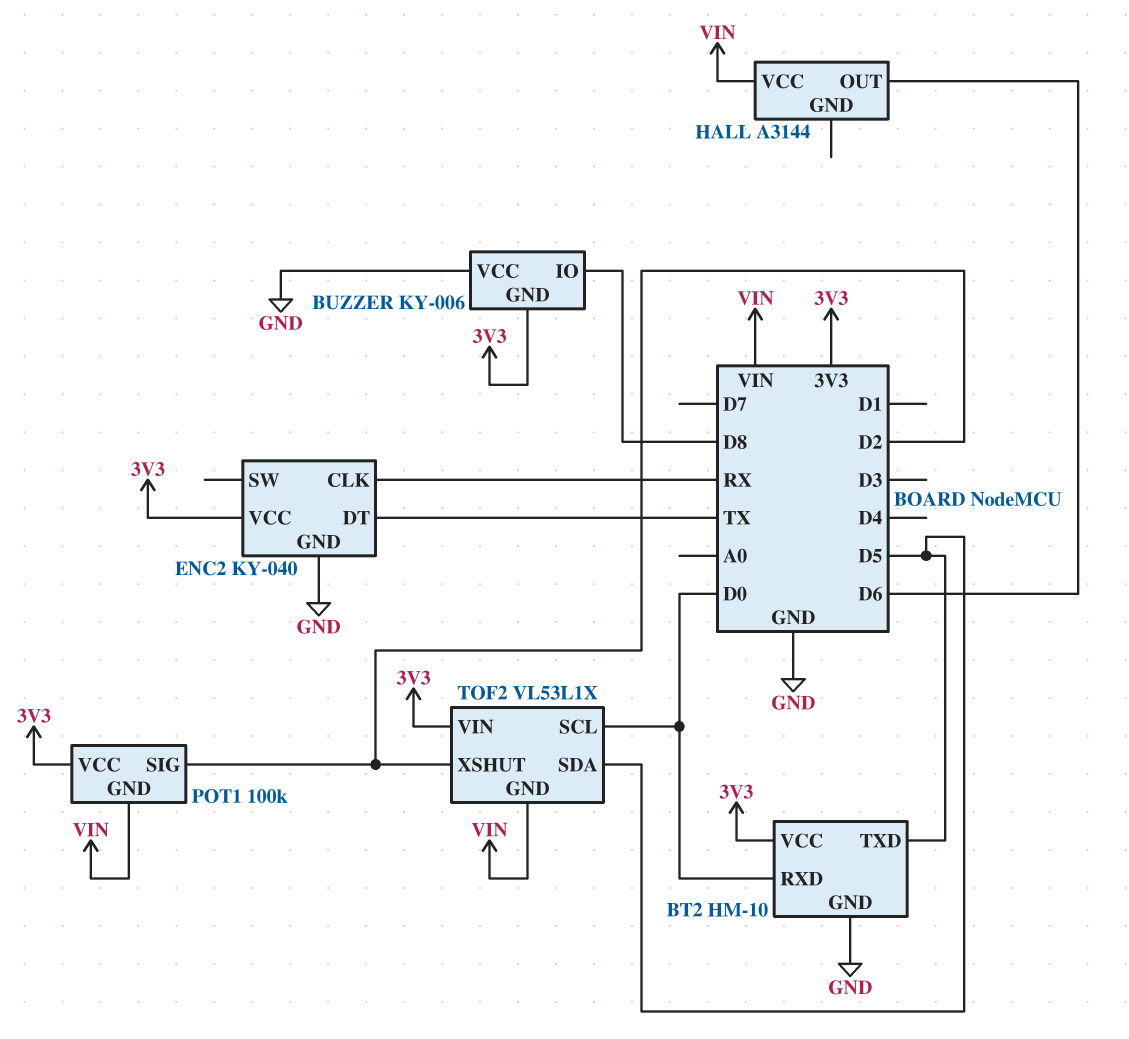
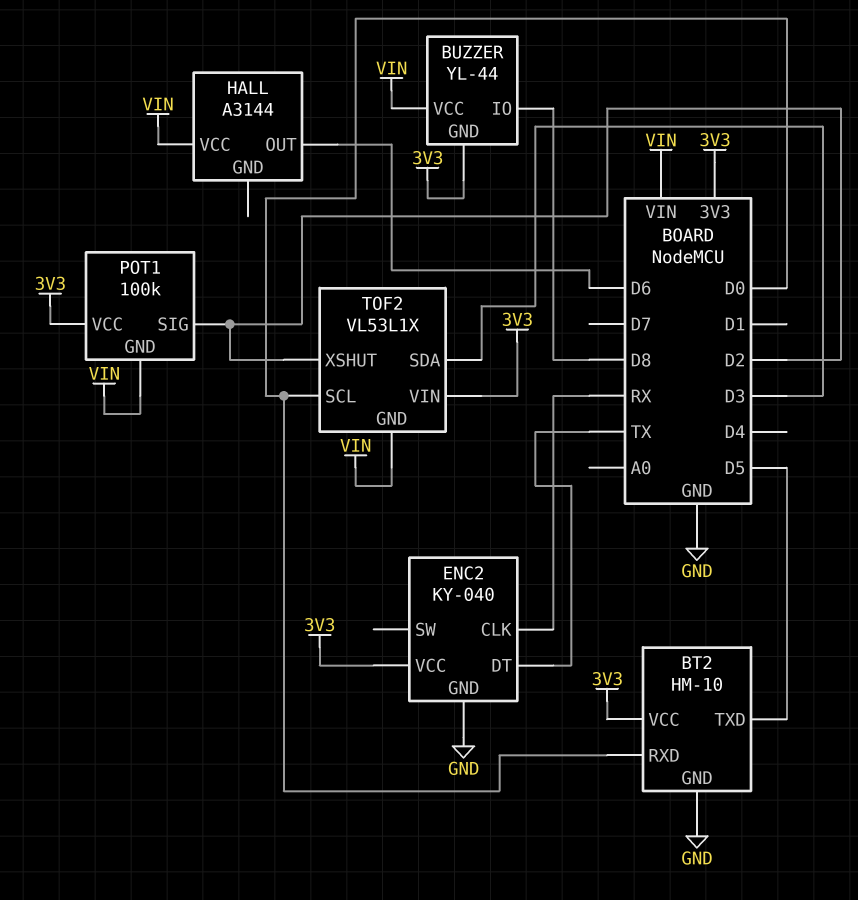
BUZZER: KY-006 -> YL-44
BUZZER pin VCC: GND -> VIN
TOF2 pin SDA: D5 -> D3

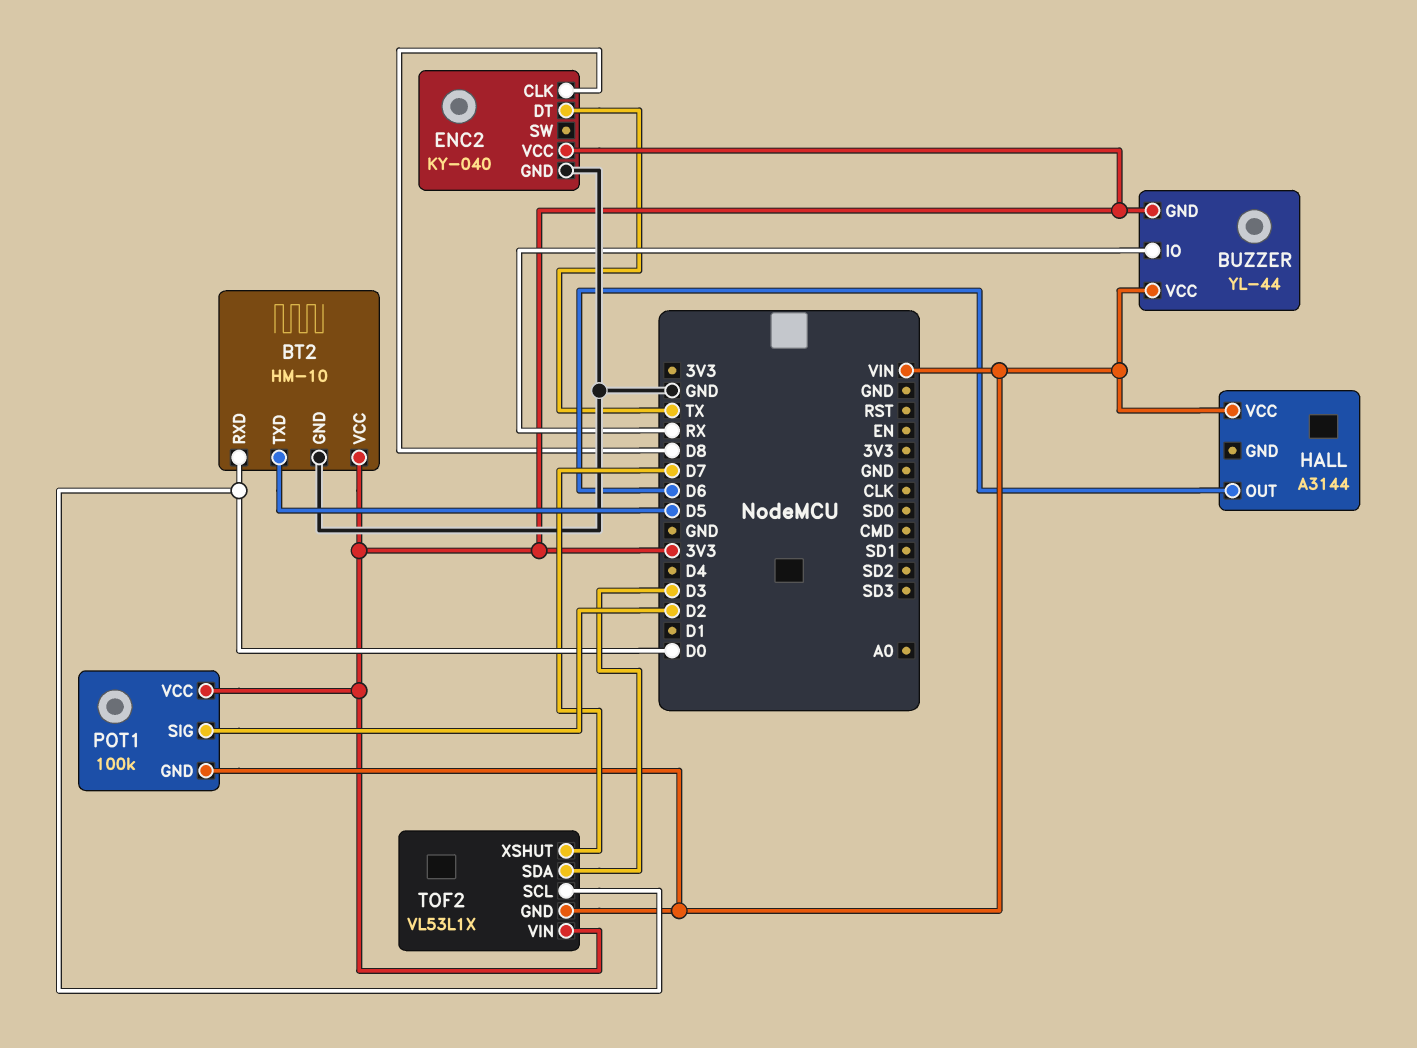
BUZZER pin IO: D8 -> RX
ENC2 pin CLK: RX -> D8
TOF2 pin XSHUT: D2 -> D7

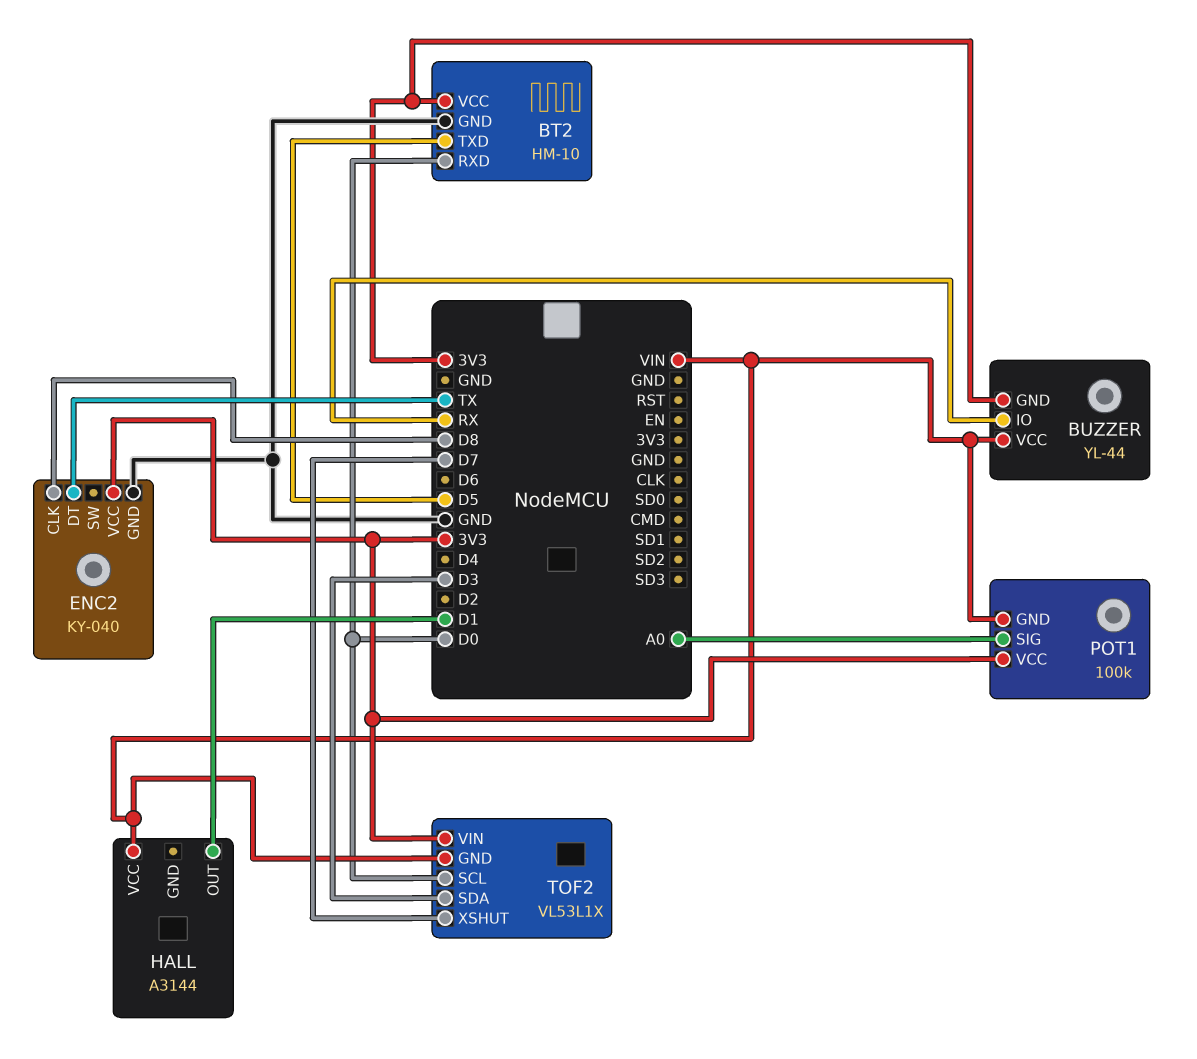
HALL pin OUT: D6 -> D1
POT1 pin SIG: D2 -> A0

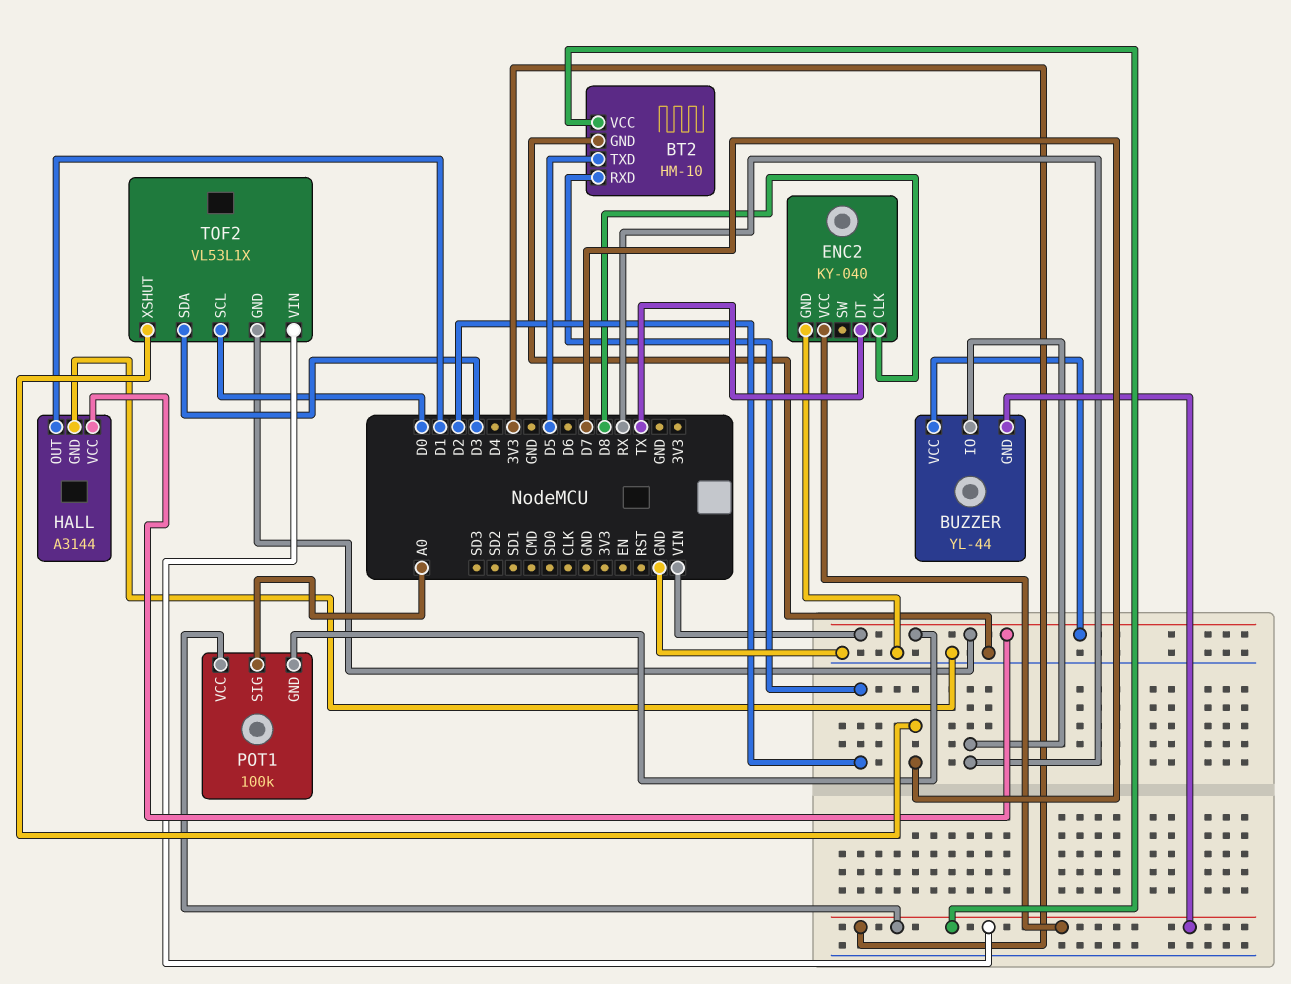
BT2 pin RXD: D0 -> D2
HALL pin GND: none -> GND

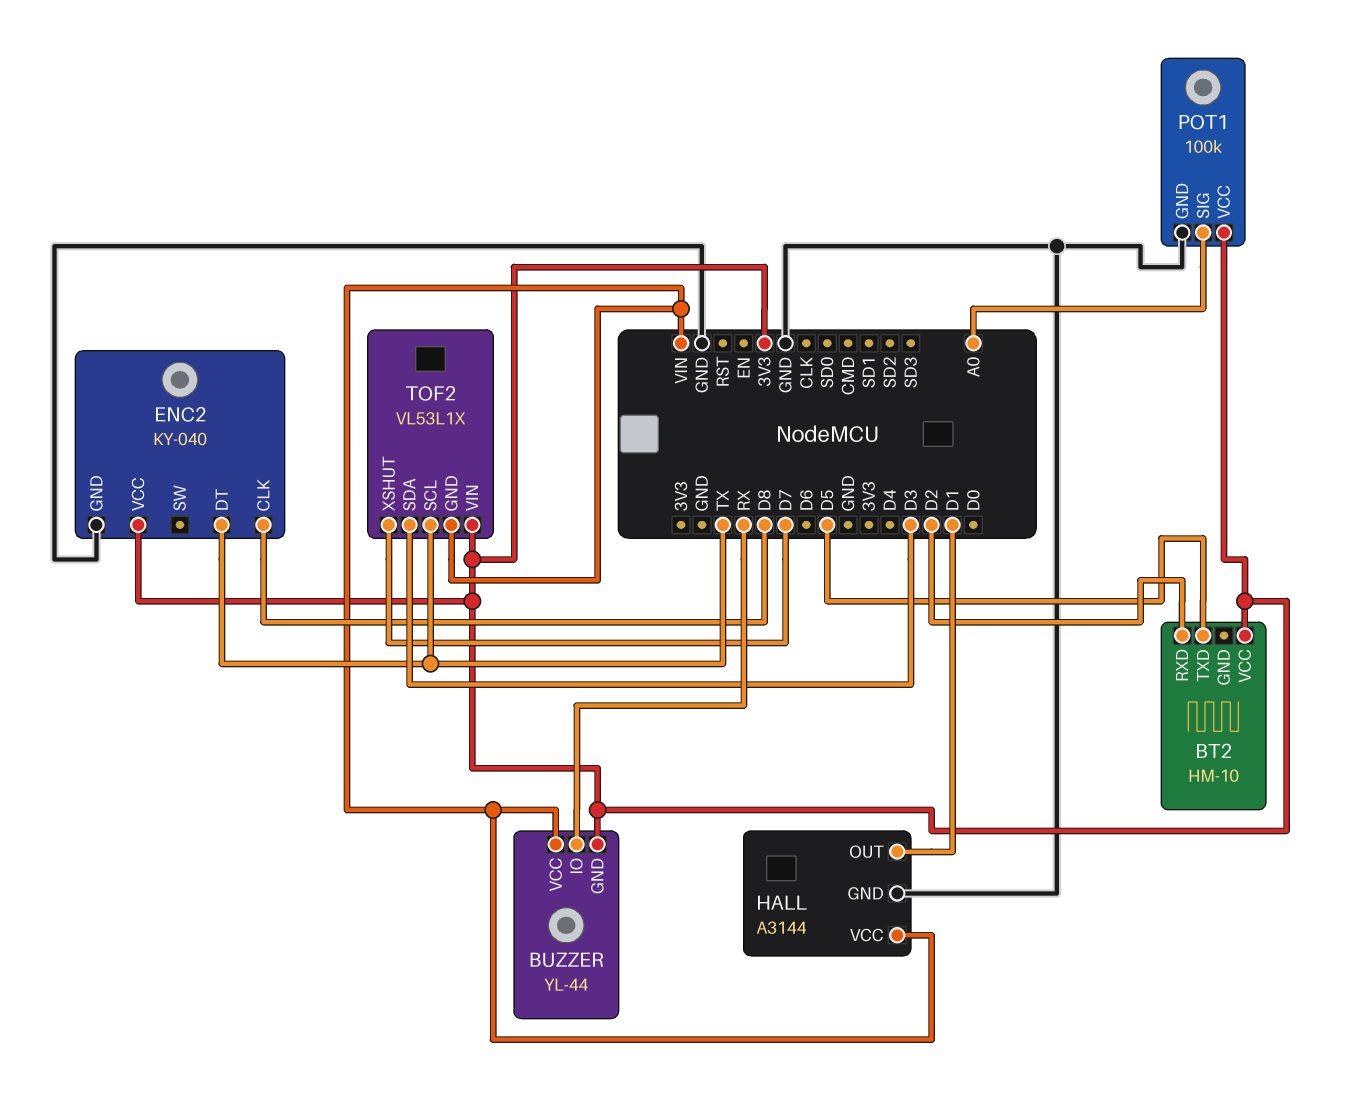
BT2 pin GND: GND -> none
POT1 pin GND: VIN -> GND
TOF2 pin SCL: D0 -> TX

